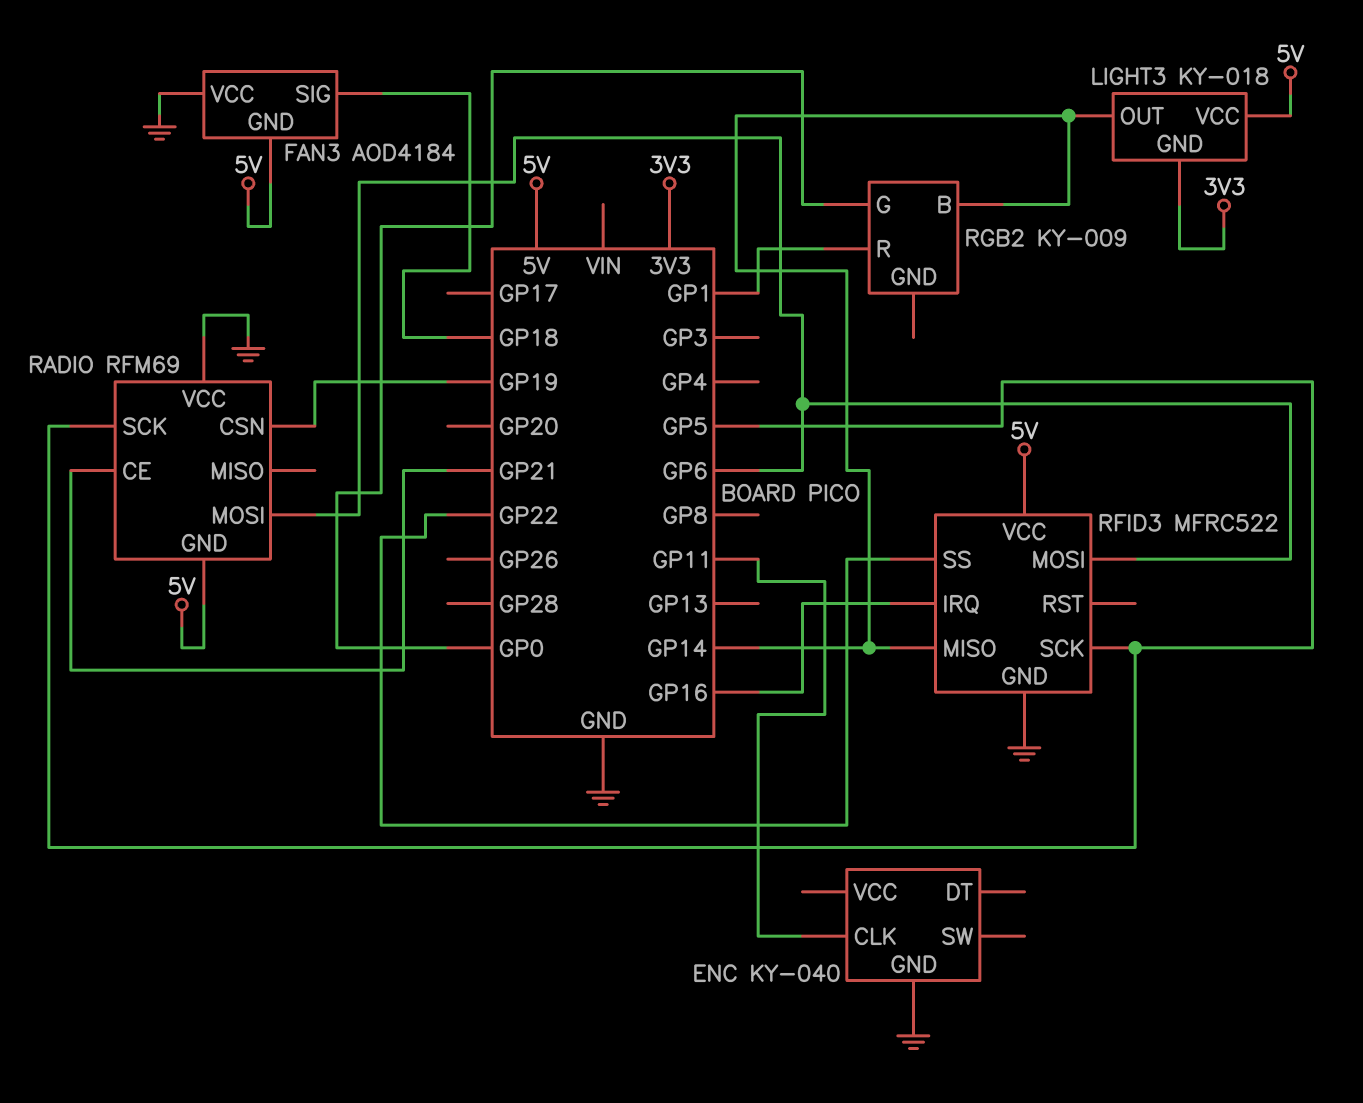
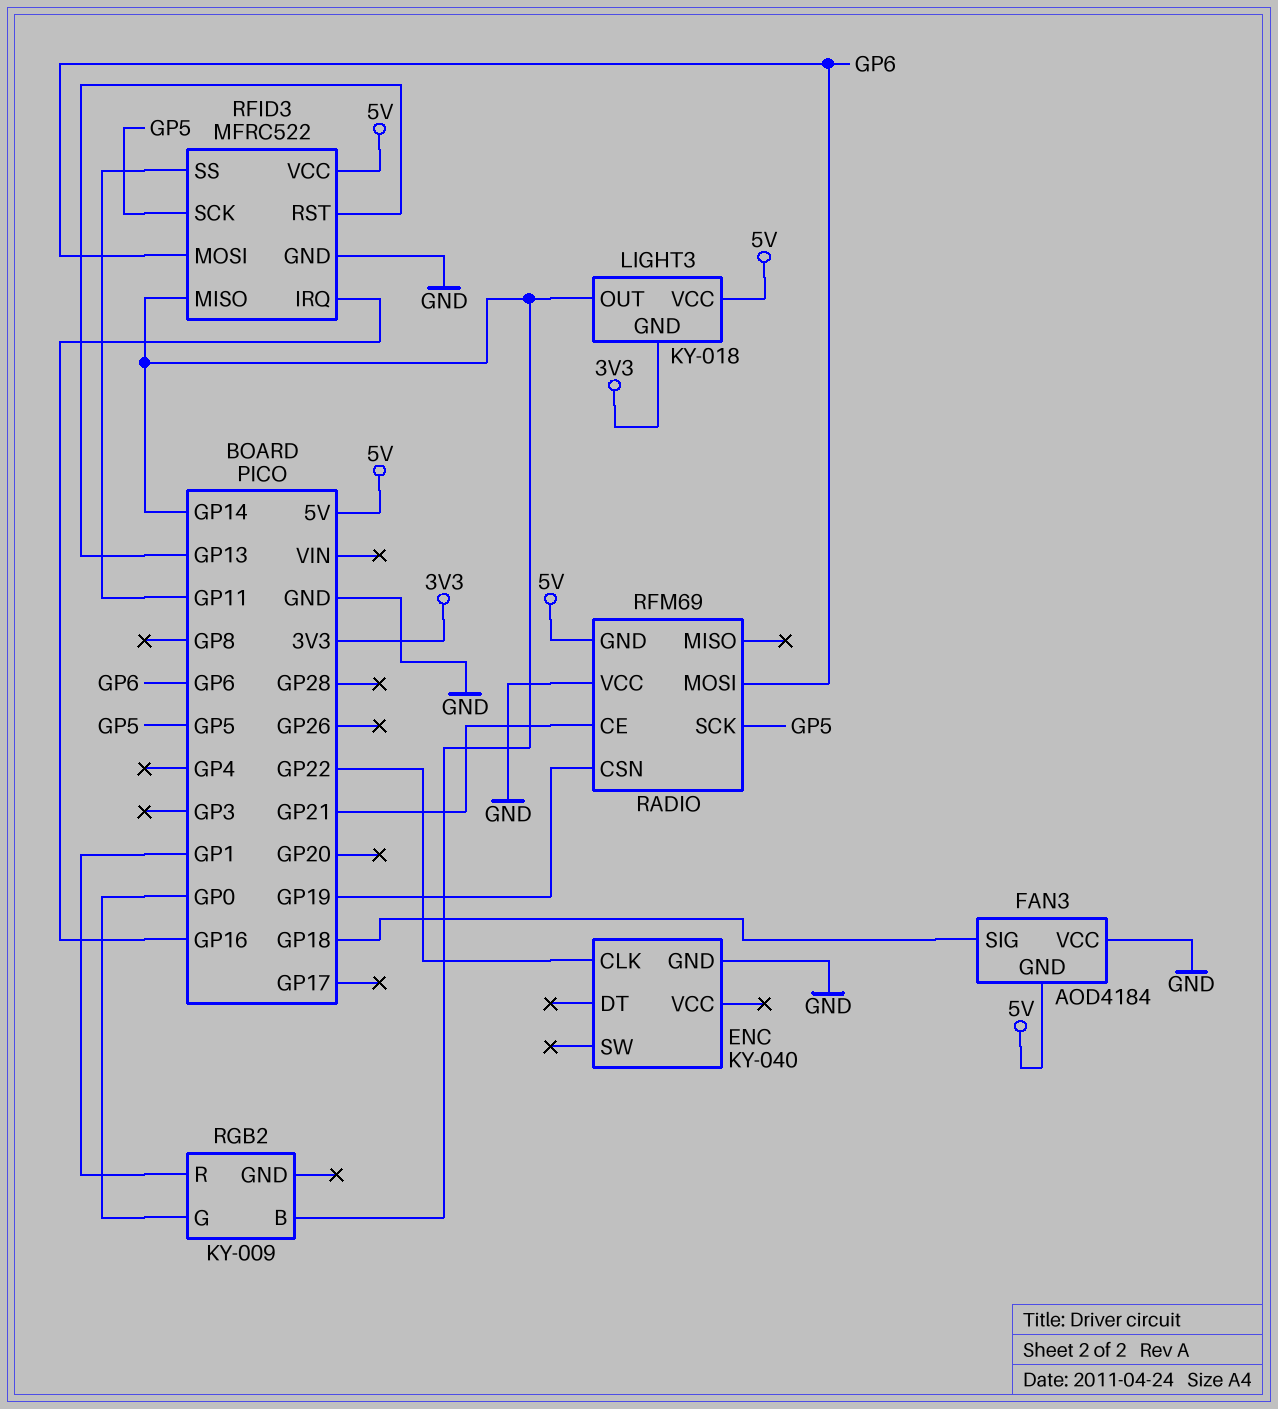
ENC pin CLK: GP11 -> GP22
RFID3 pin RST: none -> GP13
RFID3 pin SS: GP22 -> GP11

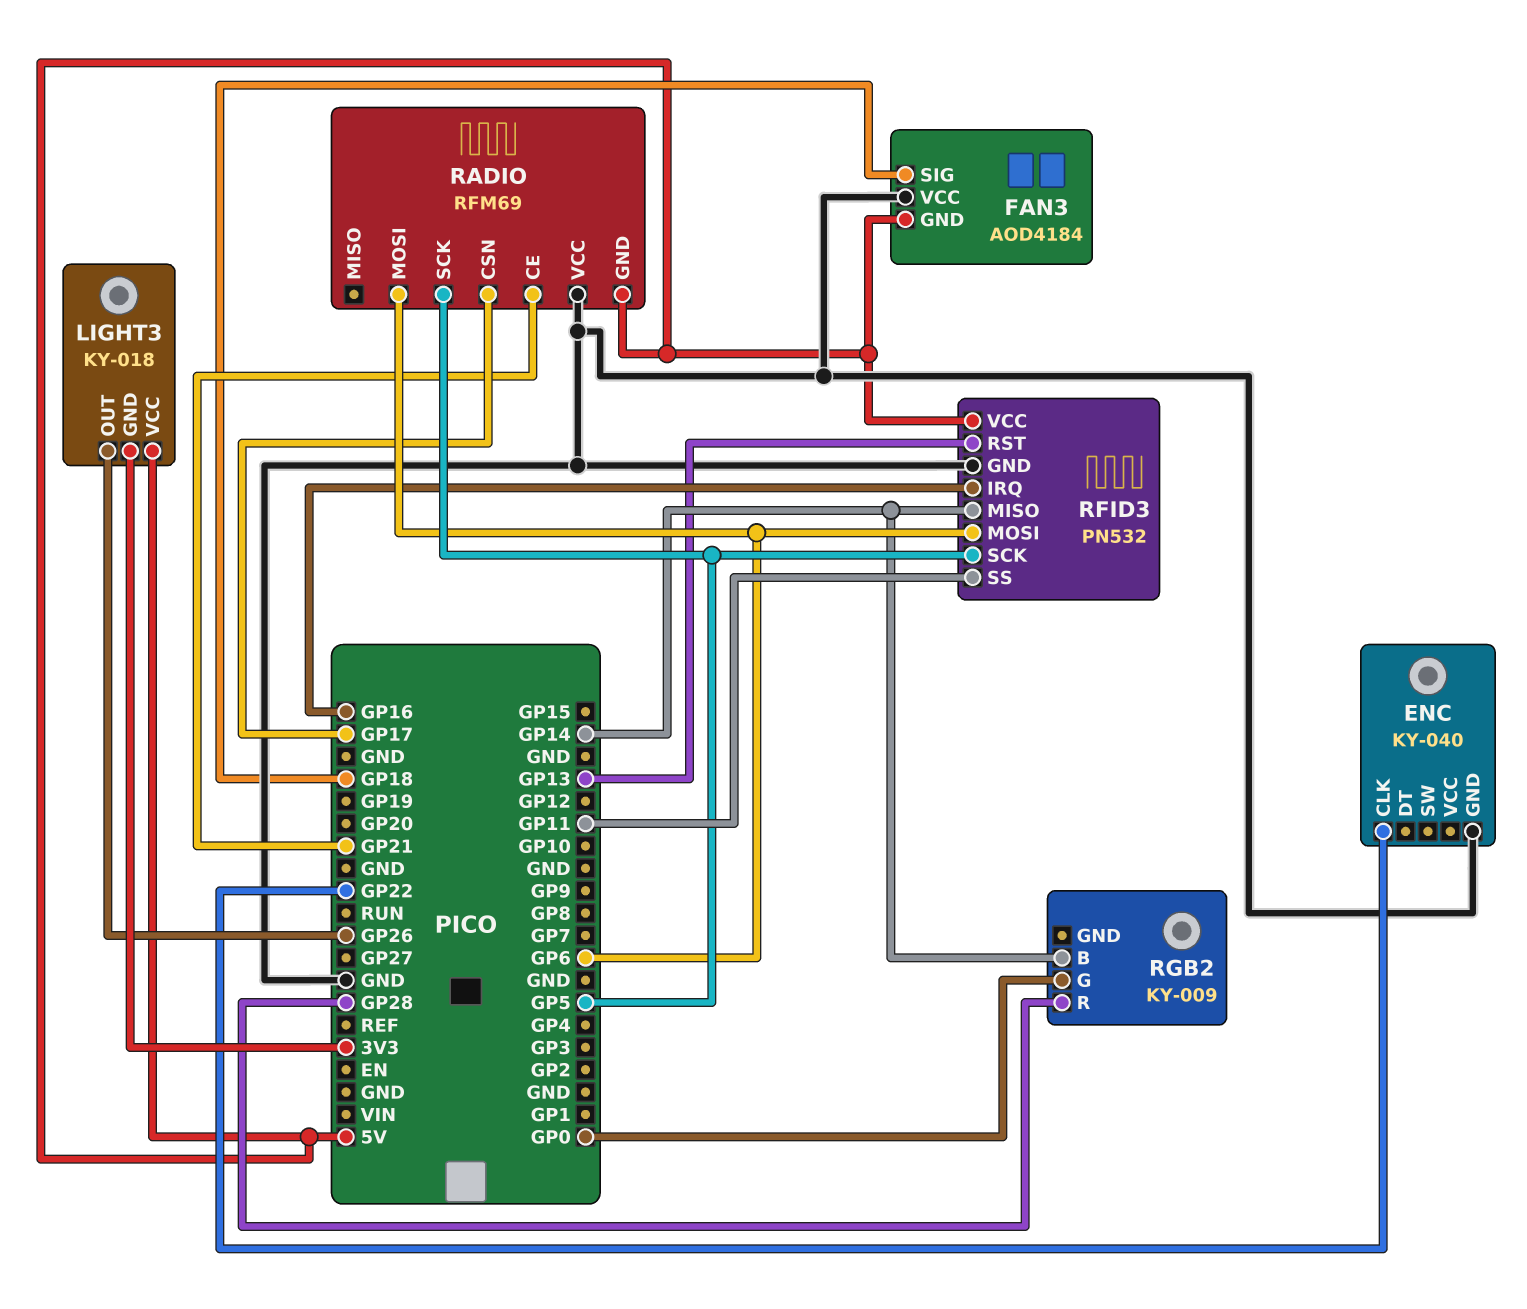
LIGHT3 pin OUT: GP14 -> GP26
RADIO pin CSN: GP19 -> GP17
RFID3: MFRC522 -> PN532
RGB2 pin R: GP1 -> GP28

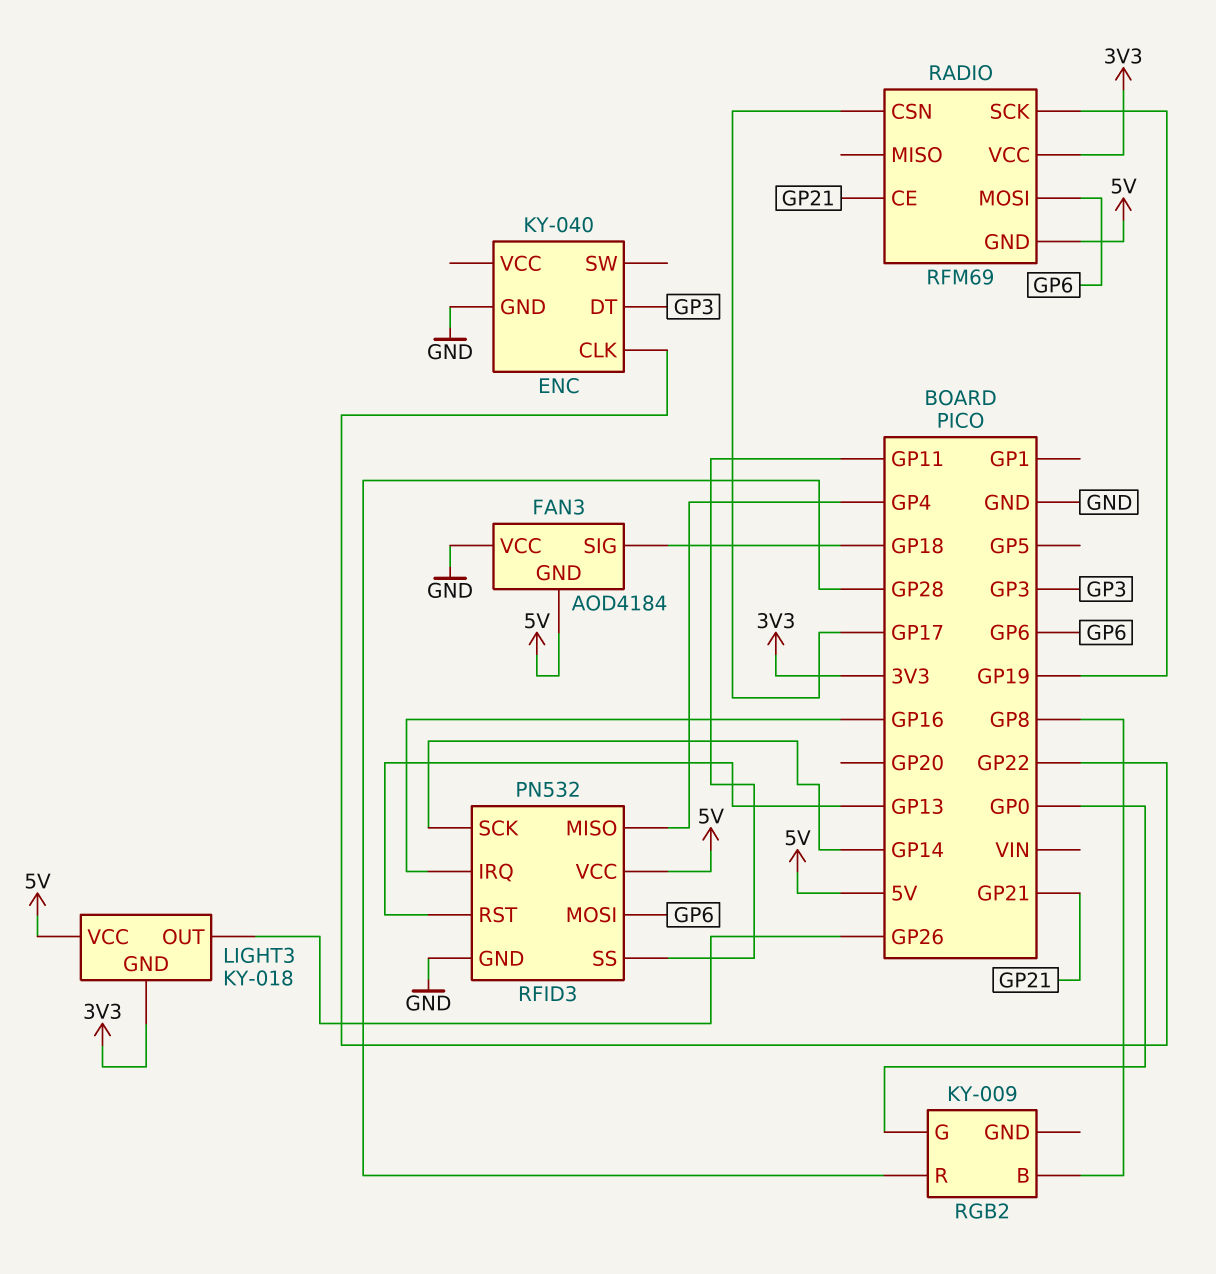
ENC pin DT: none -> GP3
RADIO pin SCK: GP5 -> GP19
RADIO pin VCC: GND -> 3V3
RFID3 pin MISO: GP14 -> GP4
RFID3 pin SCK: GP5 -> GP14
RGB2 pin B: GP14 -> GP8

